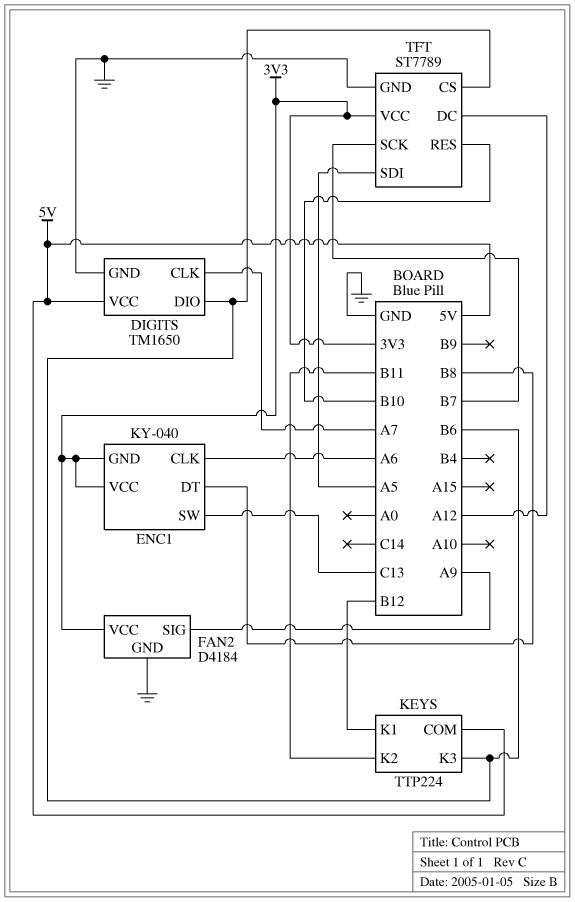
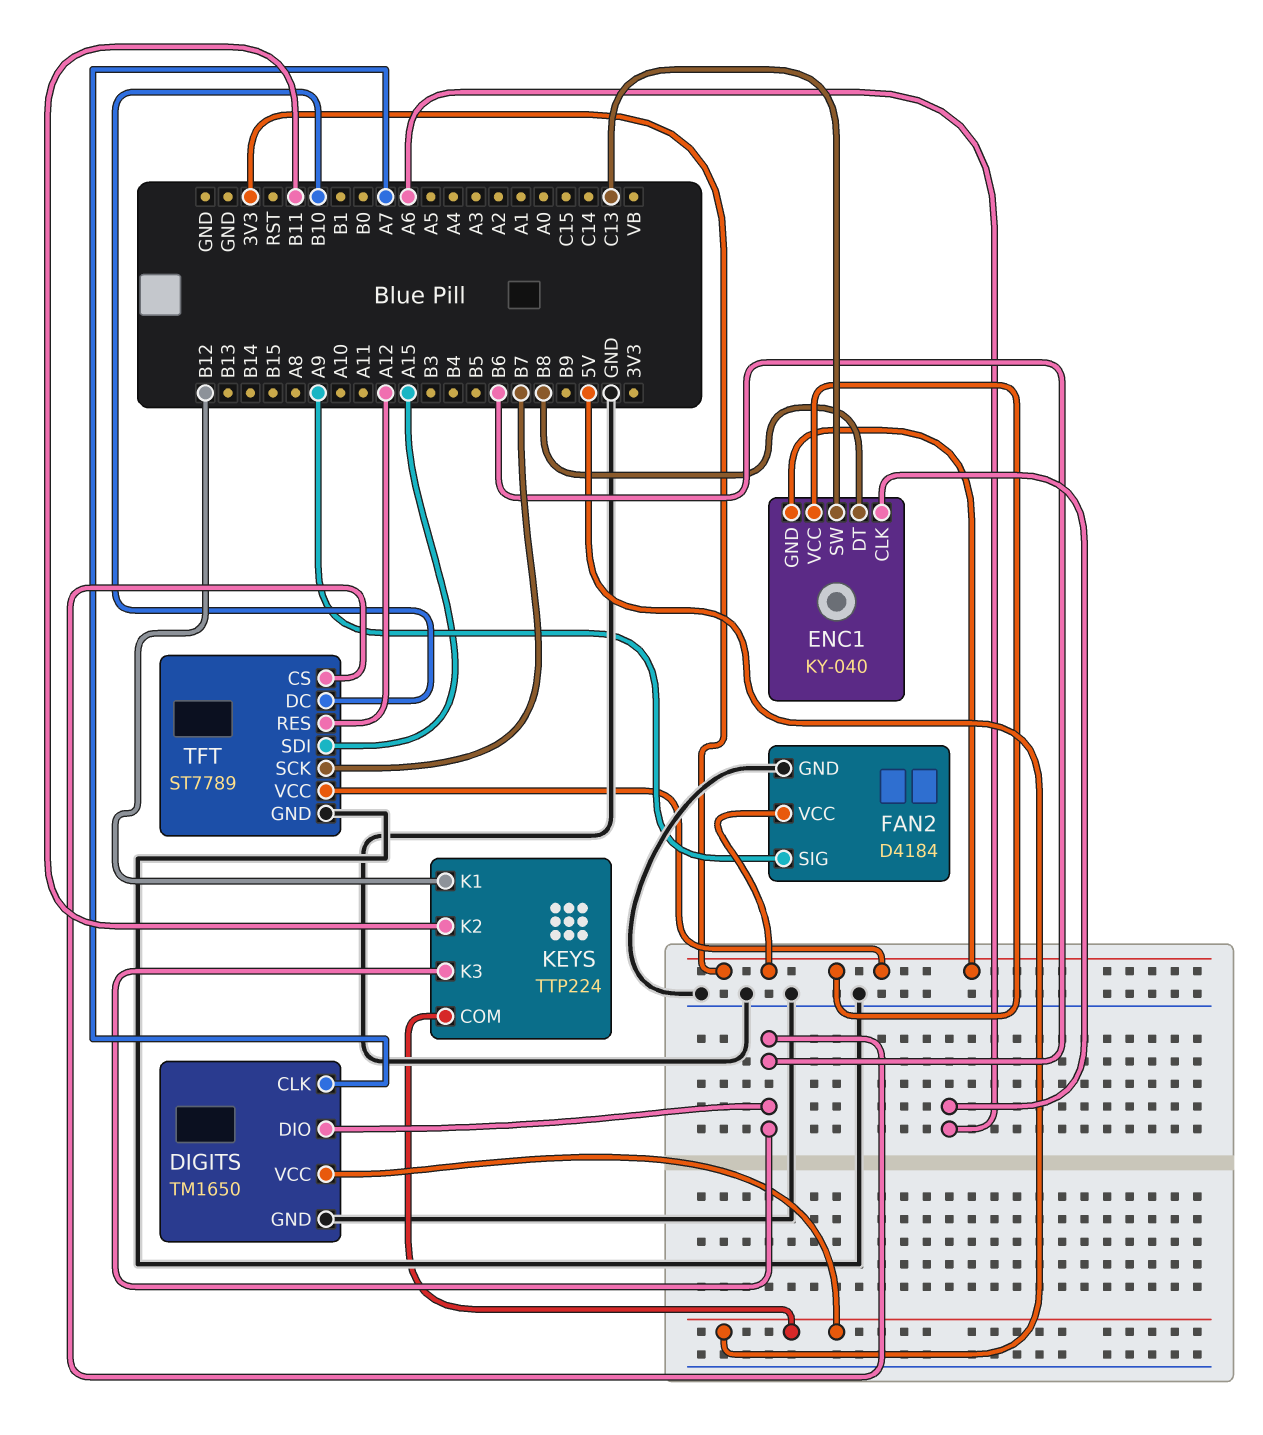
TFT pin DC: A12 -> B10
TFT pin RES: B10 -> A12
TFT pin SDI: A5 -> A15

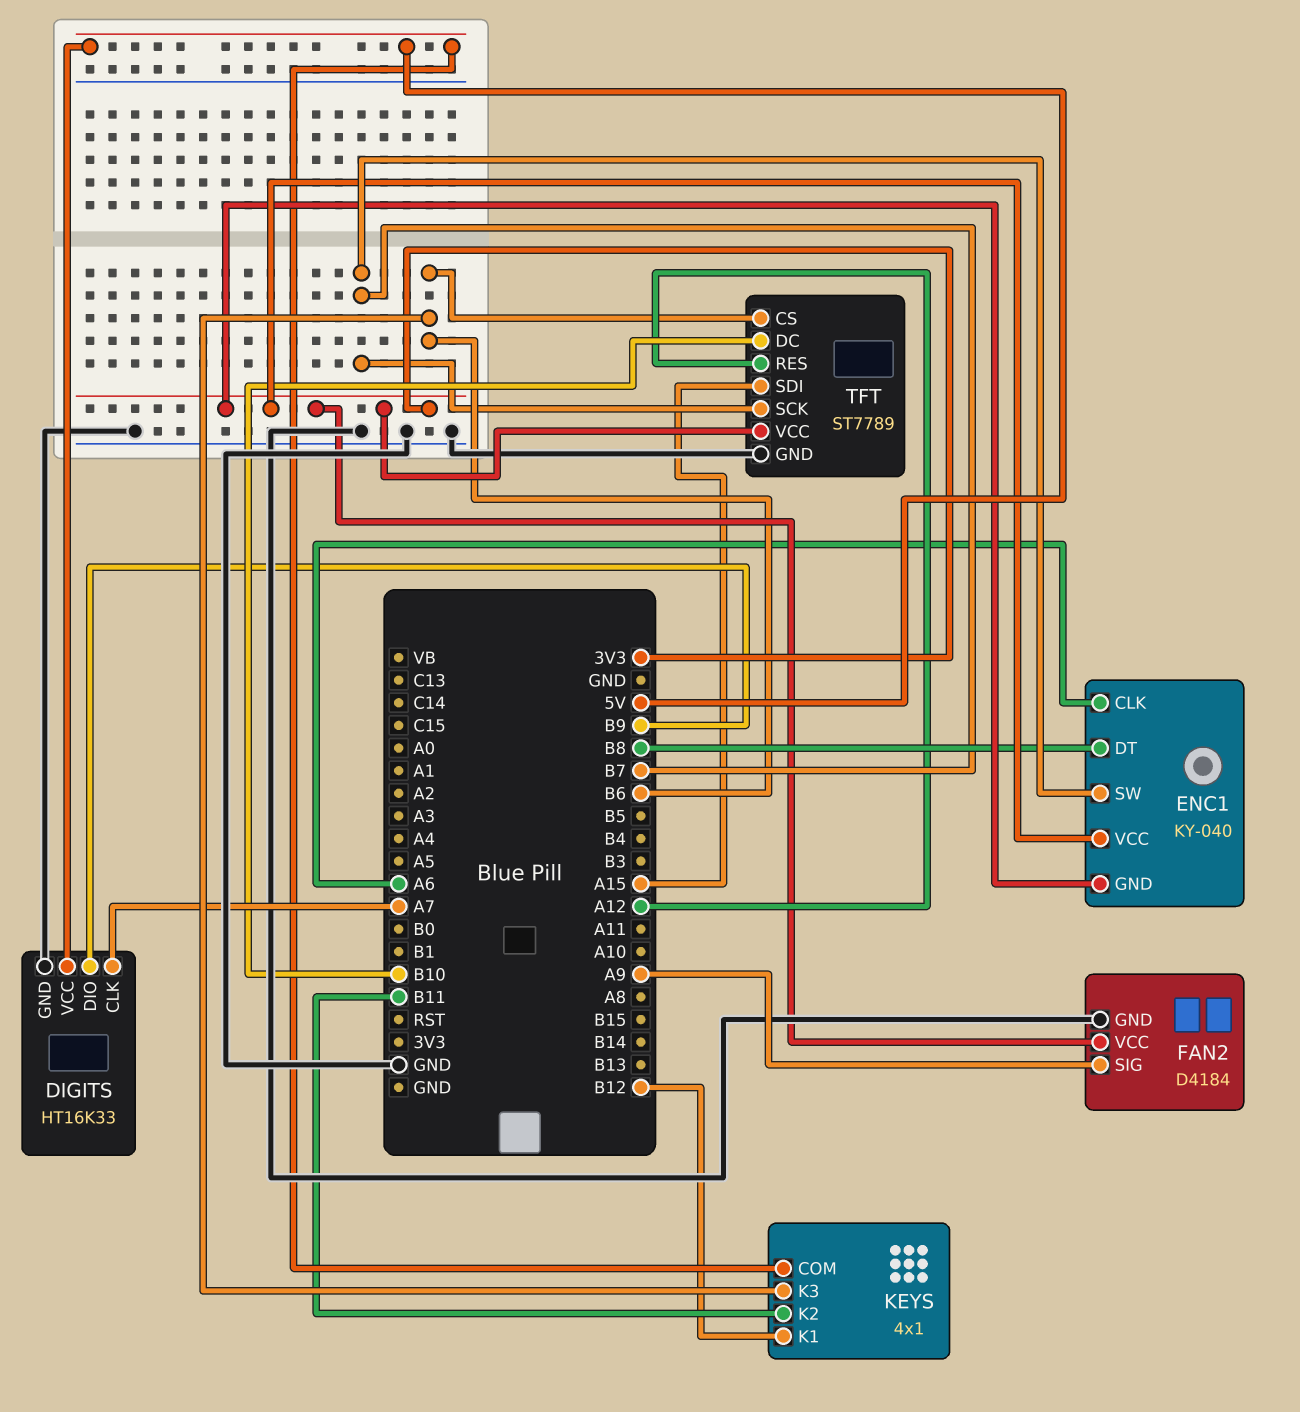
DIGITS: TM1650 -> HT16K33
DIGITS pin DIO: B6 -> B9
ENC1 pin SW: C13 -> B7
KEYS: TTP224 -> 4x1

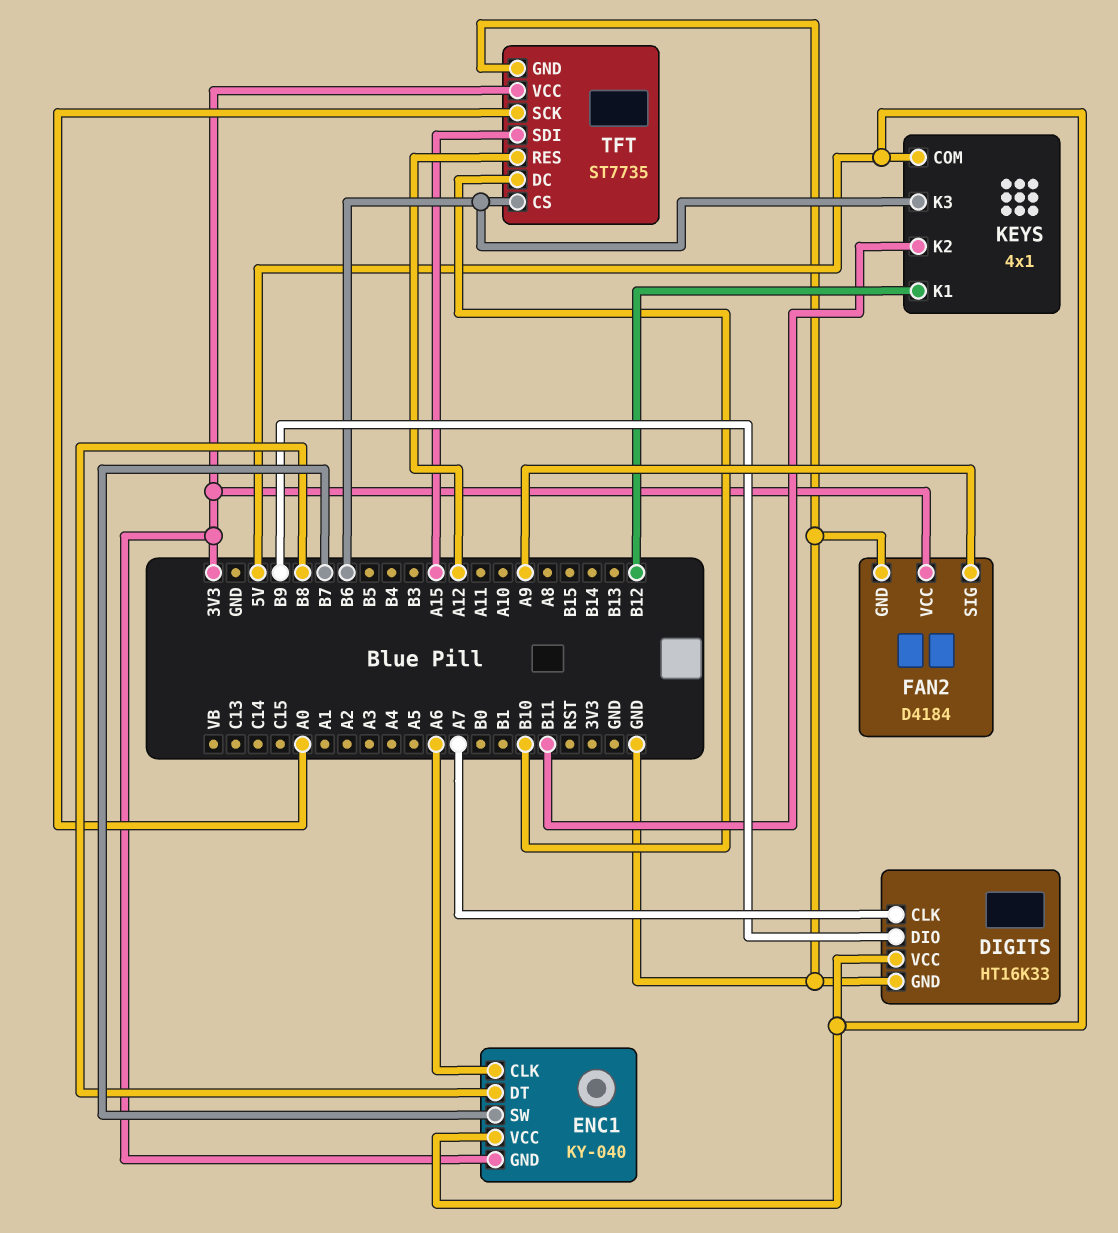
ENC1 pin VCC: 3V3 -> 5V
TFT: ST7789 -> ST7735
TFT pin SCK: B7 -> A0

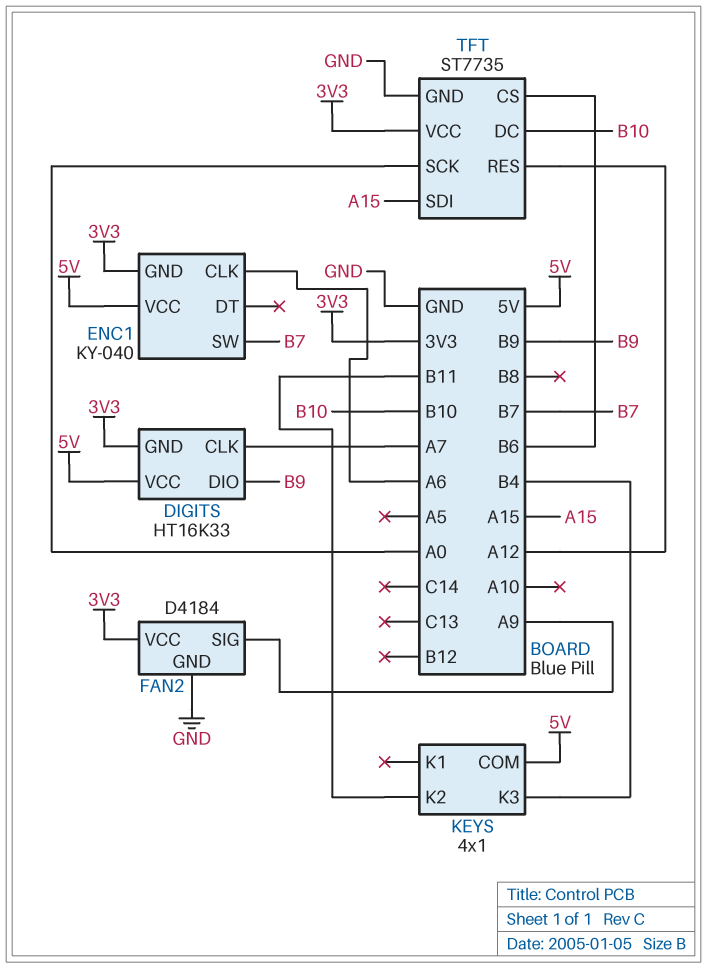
DIGITS pin GND: GND -> 3V3
ENC1 pin DT: B8 -> none
KEYS pin K1: B12 -> none
KEYS pin K3: B6 -> B4

